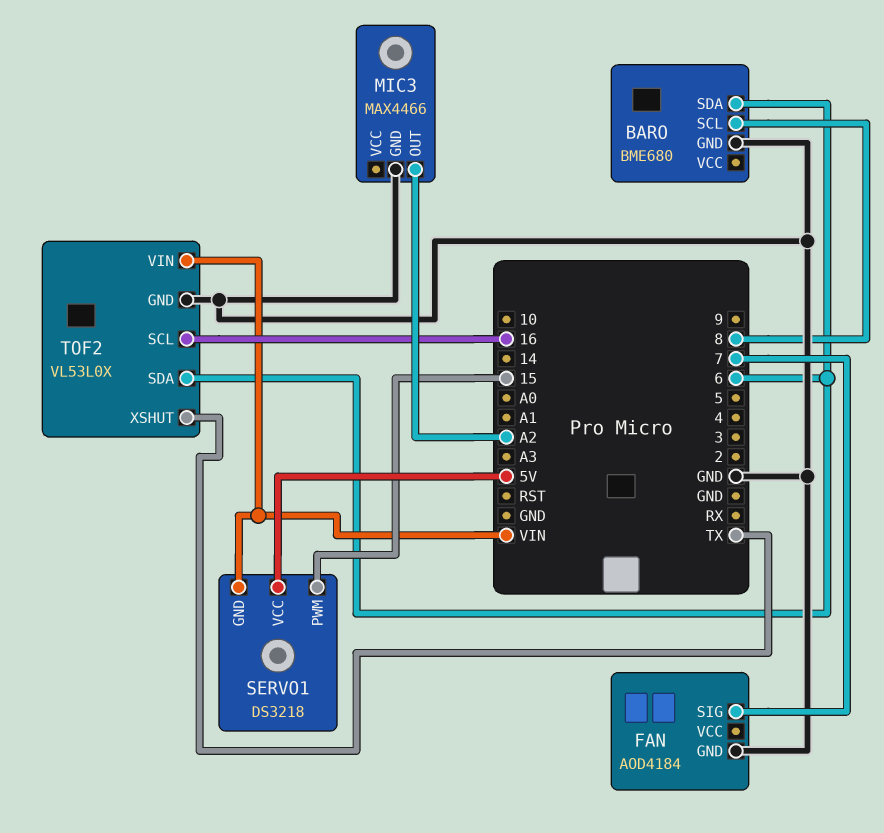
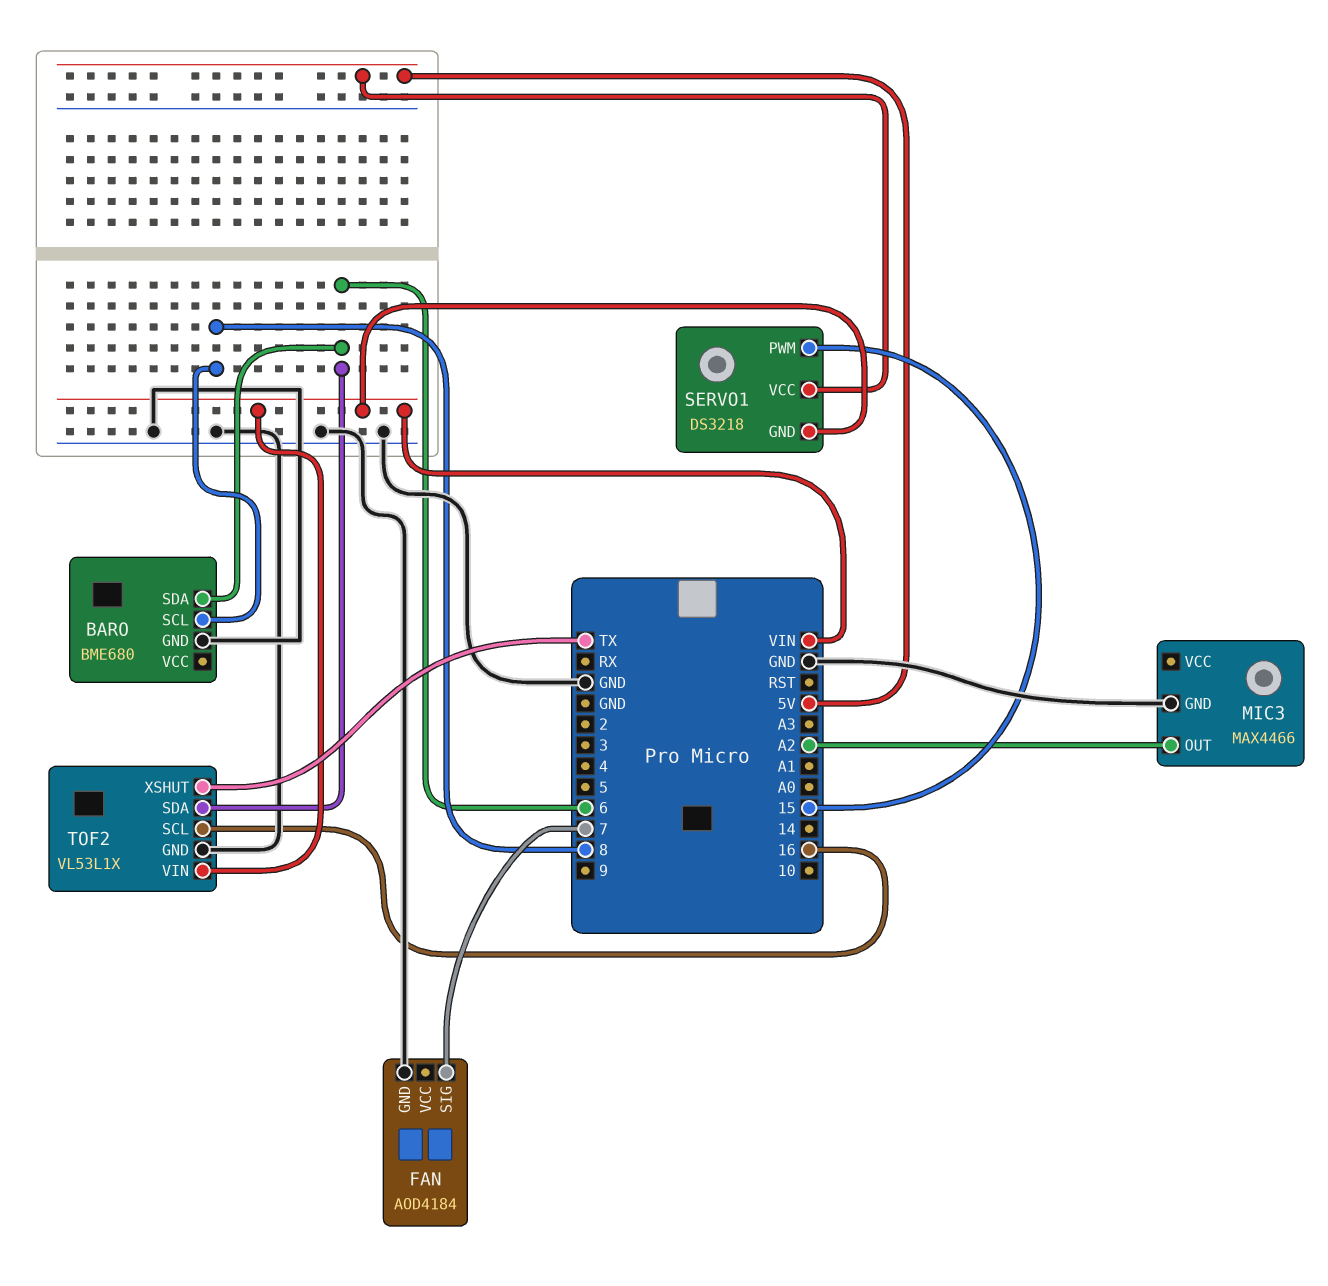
TOF2: VL53L0X -> VL53L1X

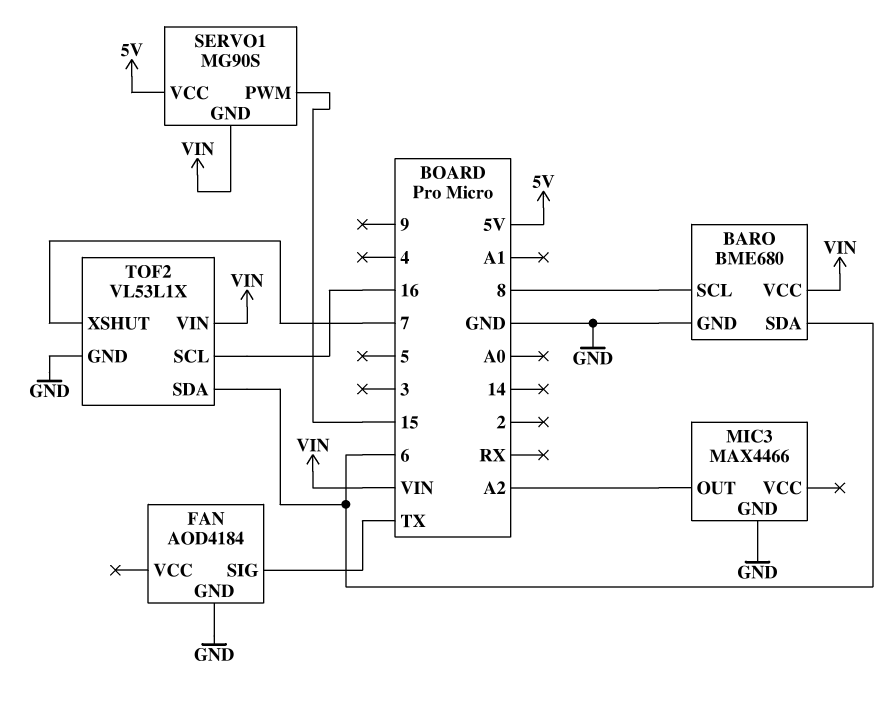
BARO pin VCC: none -> VIN
FAN pin SIG: 7 -> TX
SERVO1: DS3218 -> MG90S
TOF2 pin XSHUT: TX -> 7

